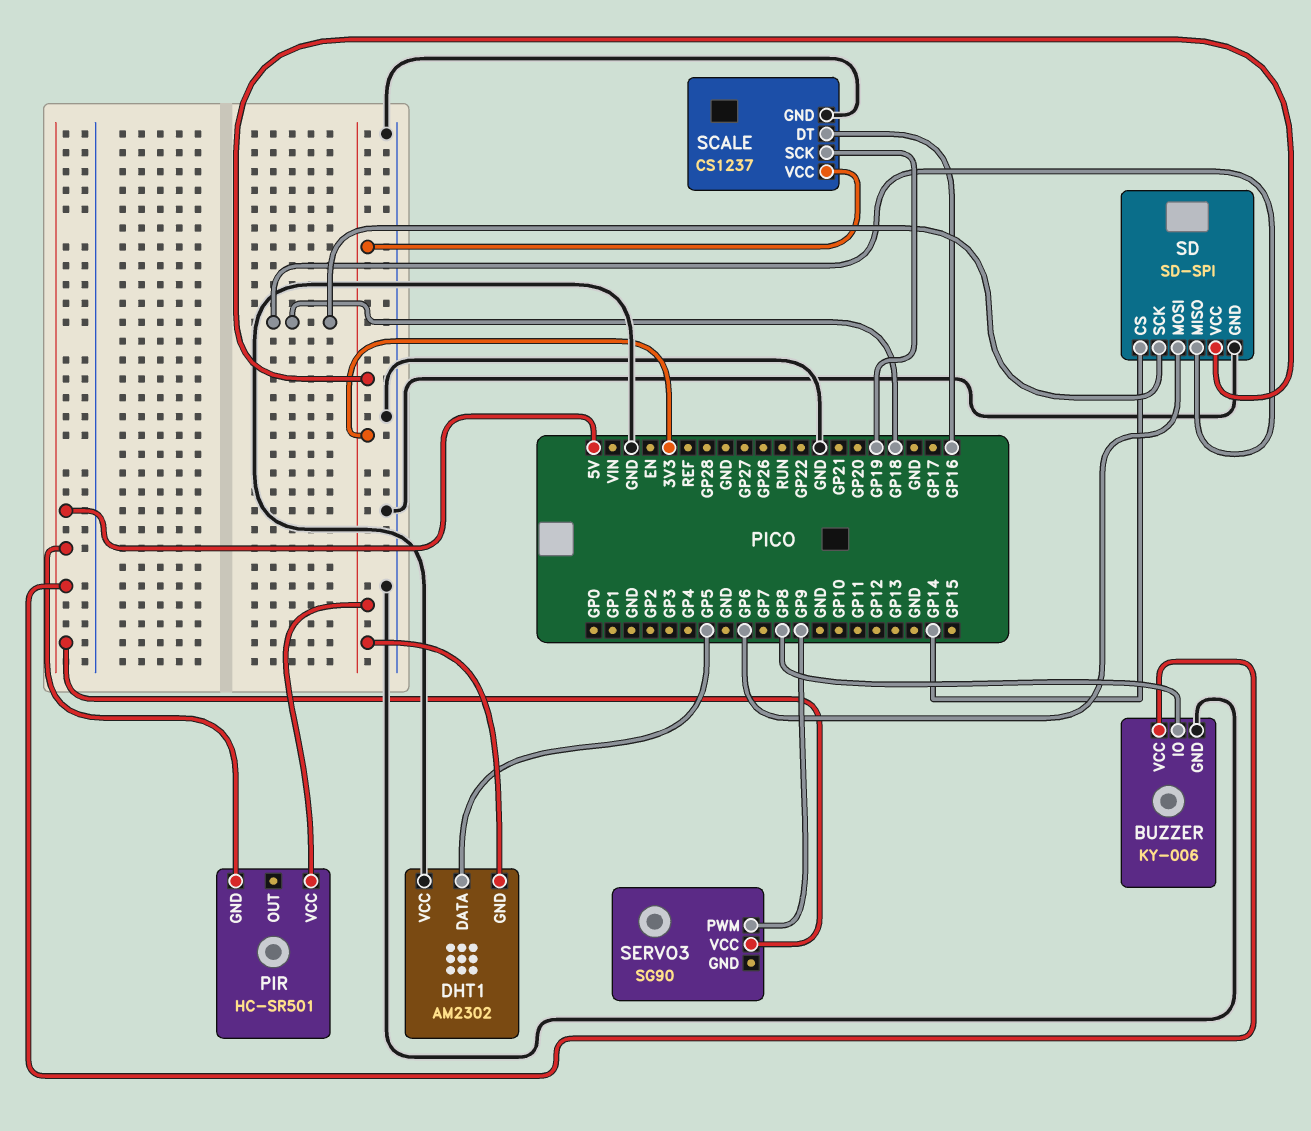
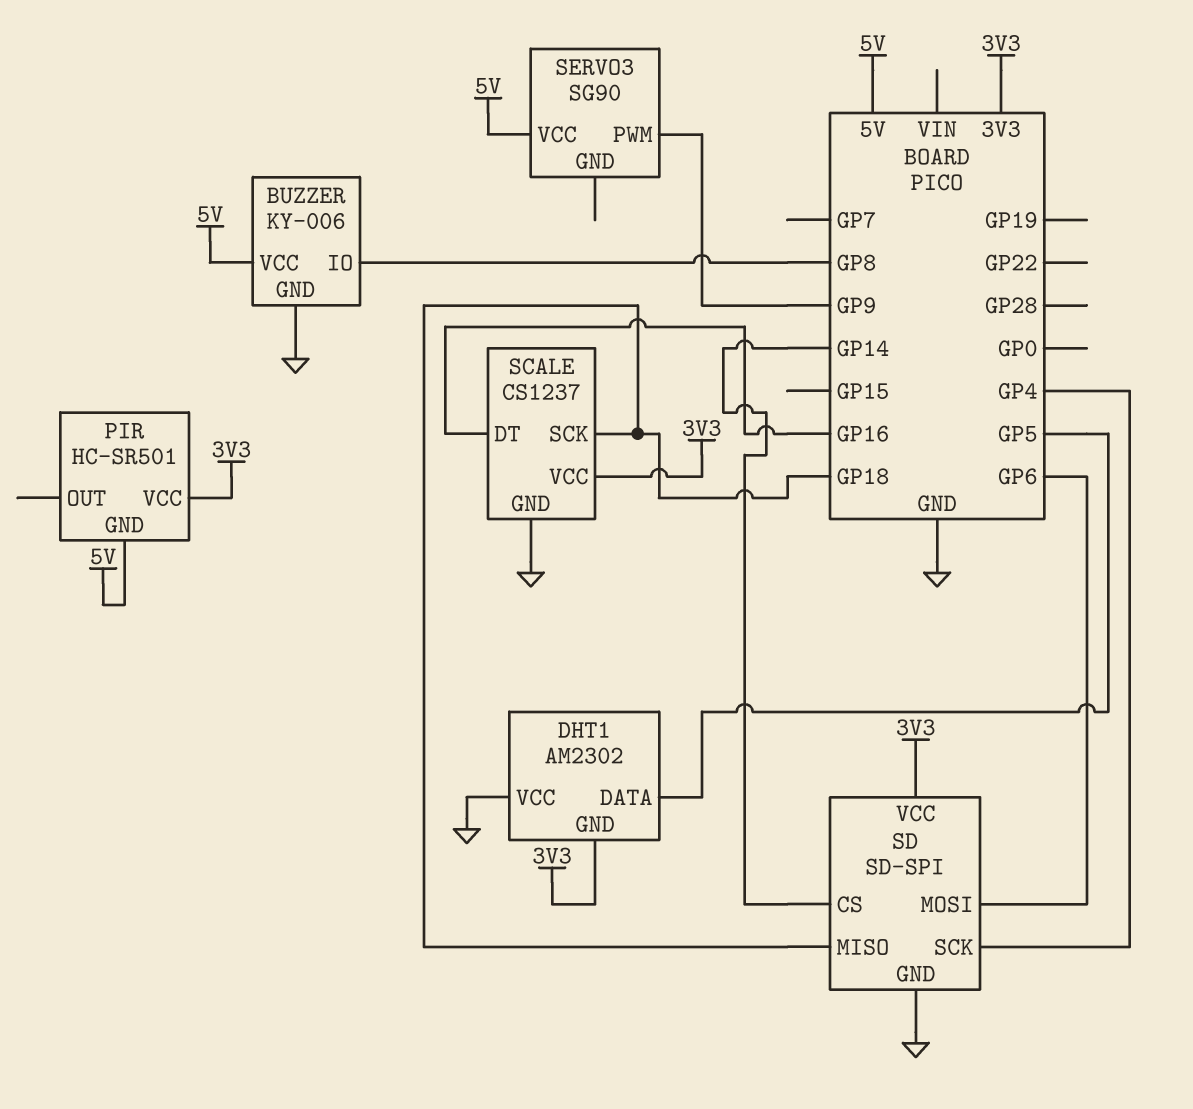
SCALE pin SCK: GP19 -> GP18
SD pin SCK: GP18 -> GP4

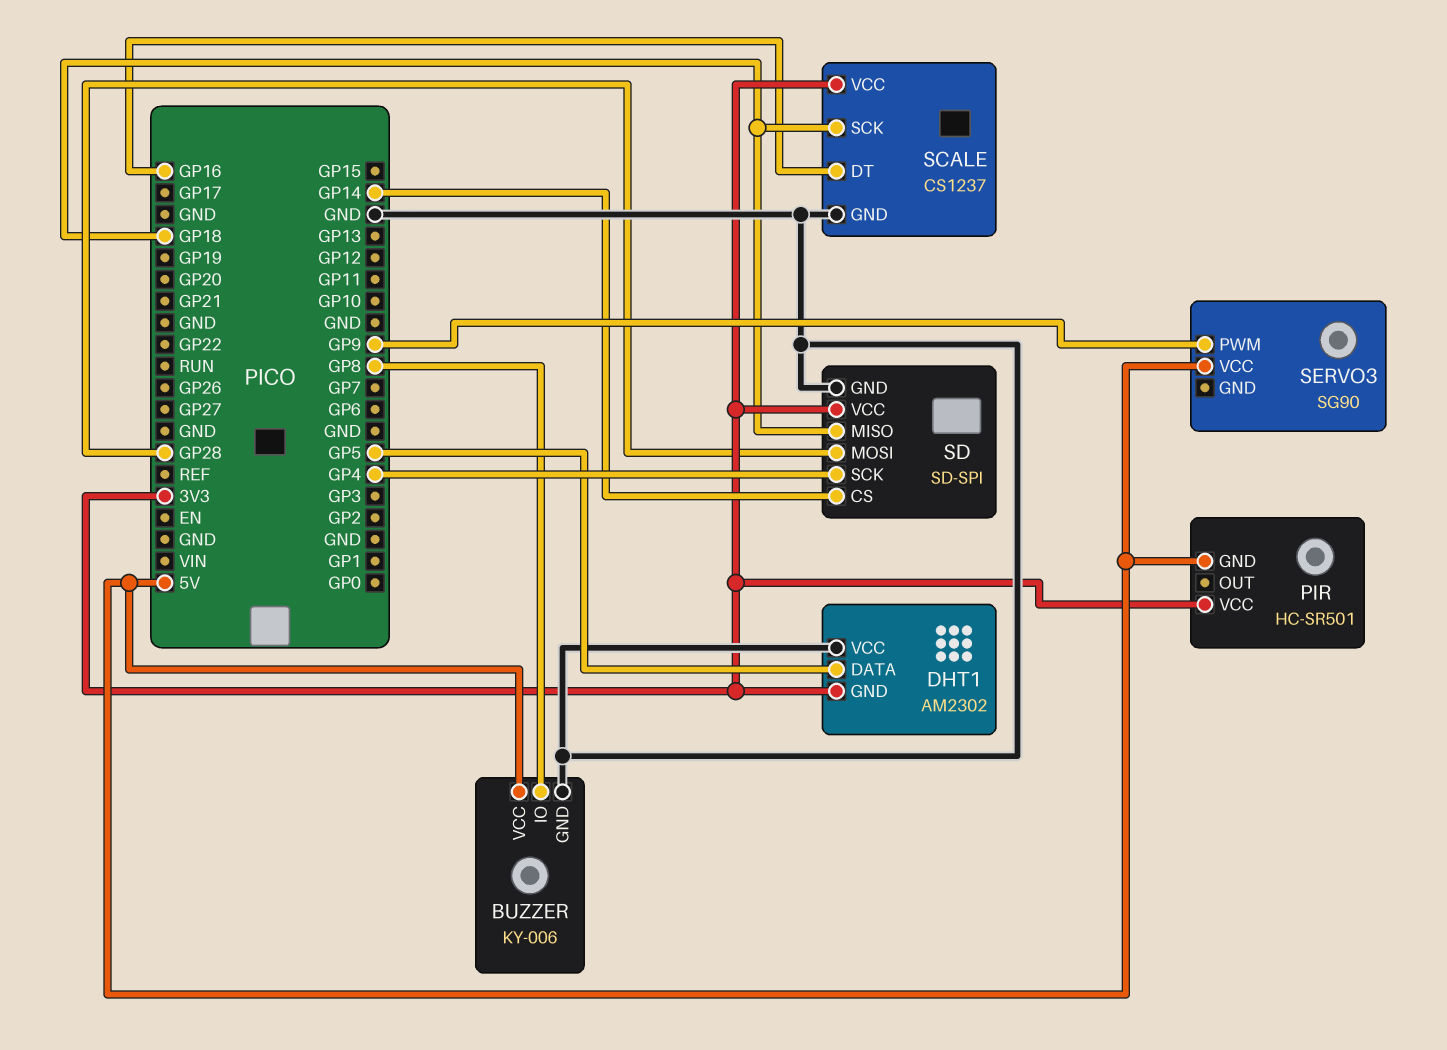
SD pin MOSI: GP6 -> GP28

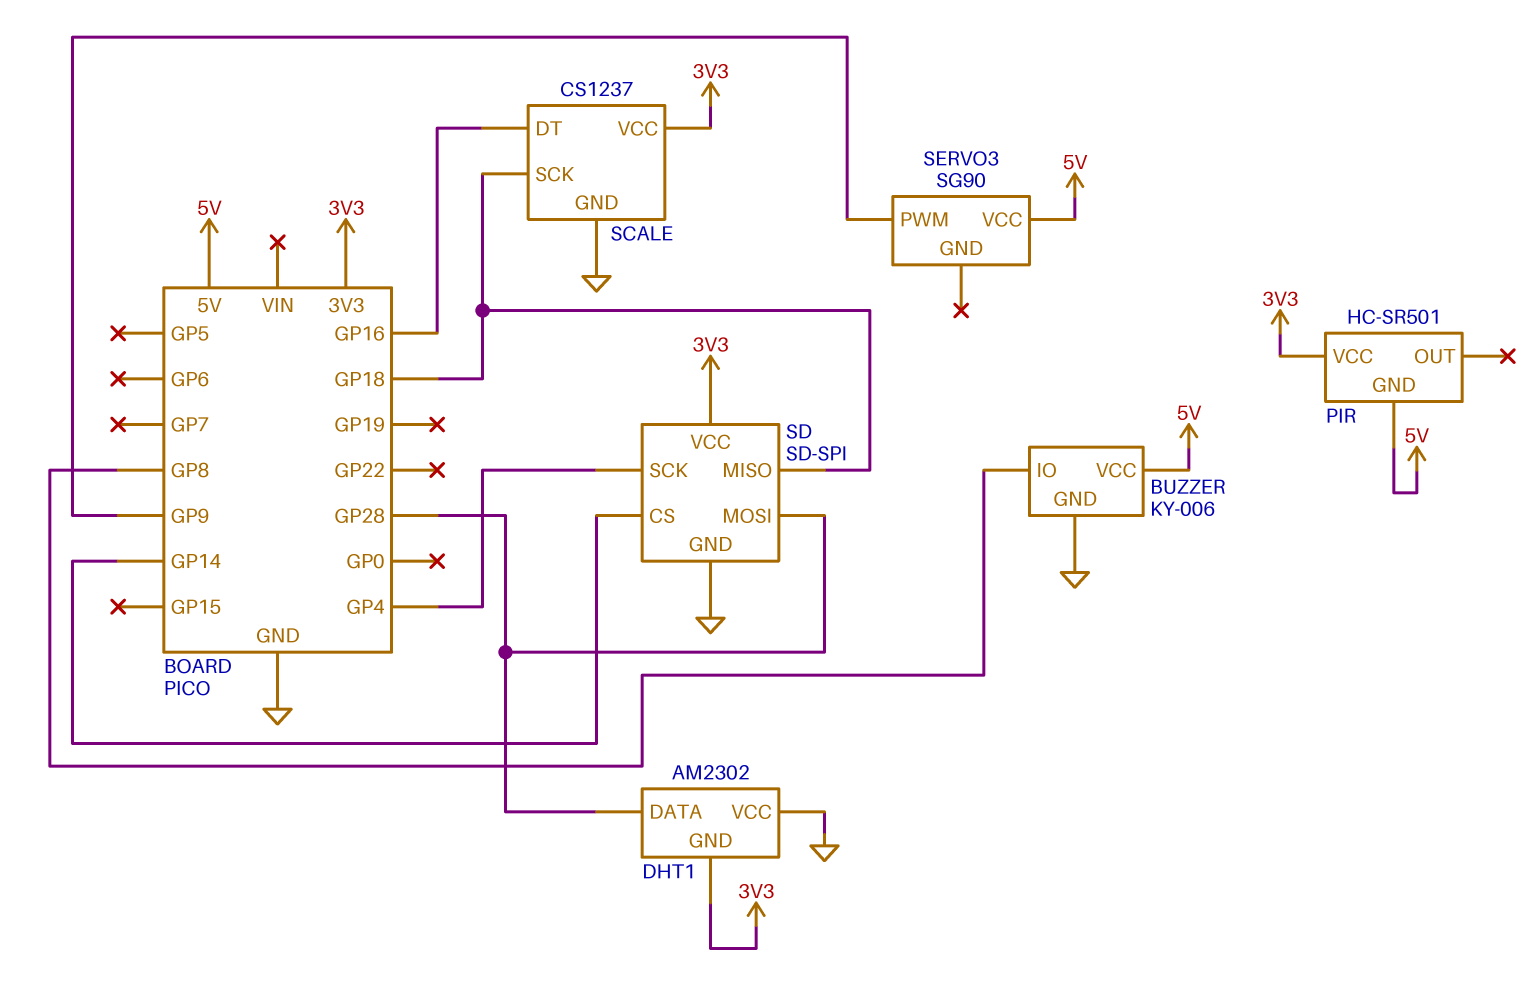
DHT1 pin DATA: GP5 -> GP28

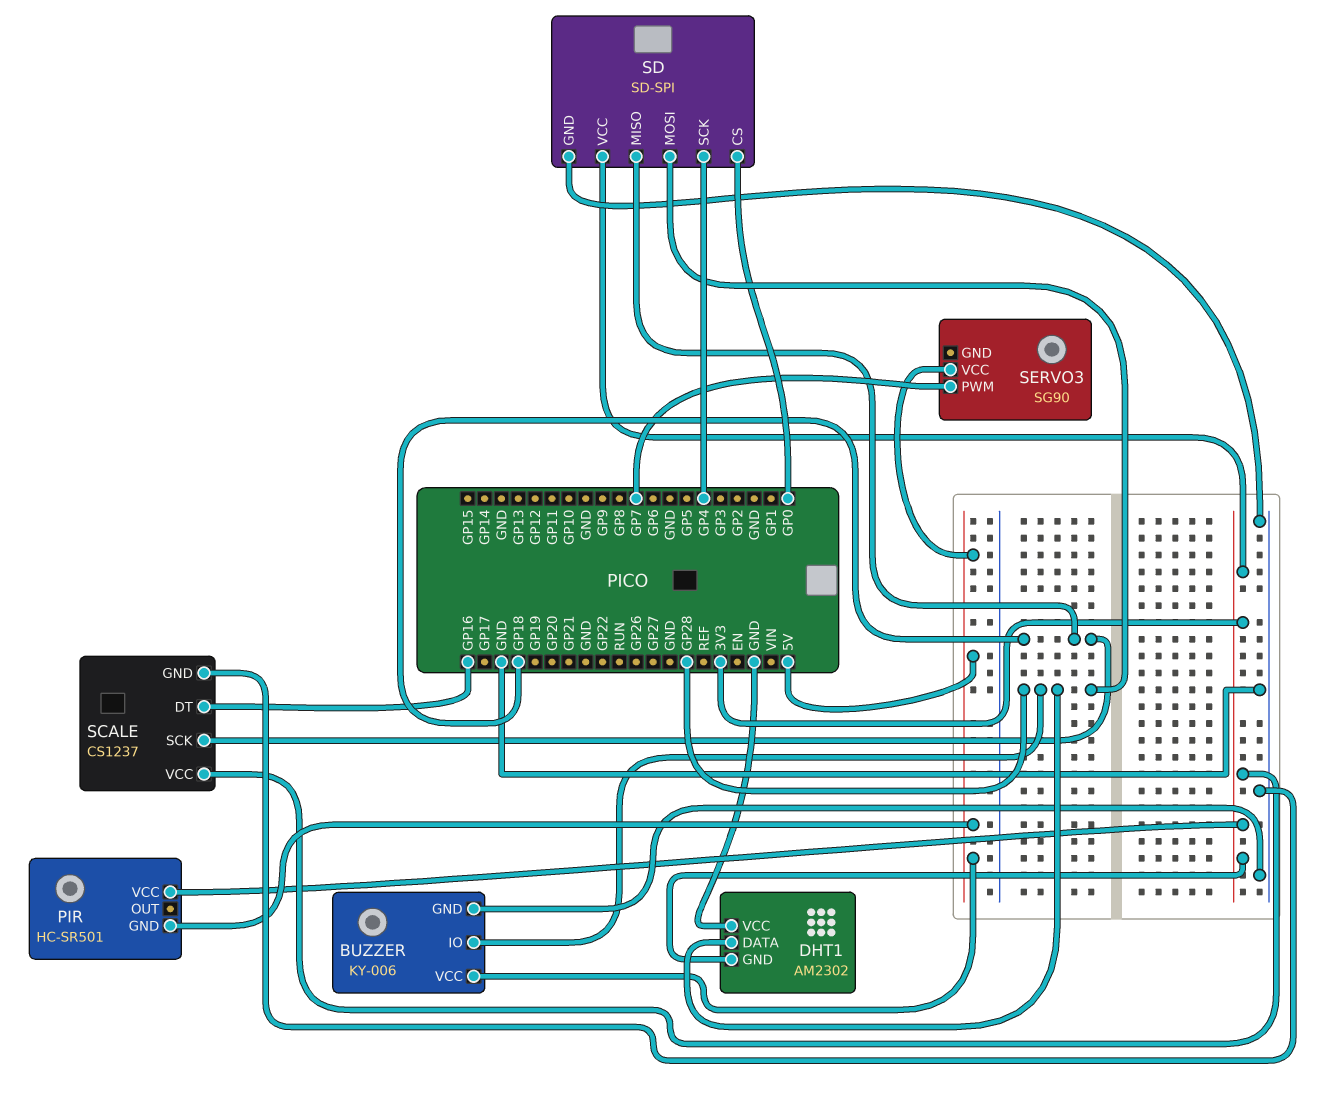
BUZZER pin IO: GP8 -> GP28
SD pin CS: GP14 -> GP0
SERVO3 pin PWM: GP9 -> GP7

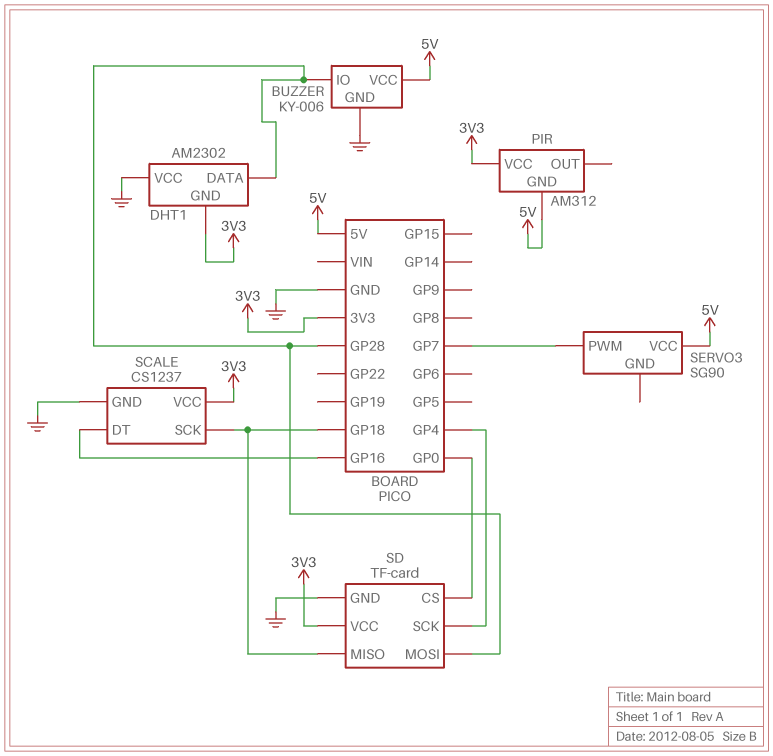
PIR: HC-SR501 -> AM312
SD: SD-SPI -> TF-card

